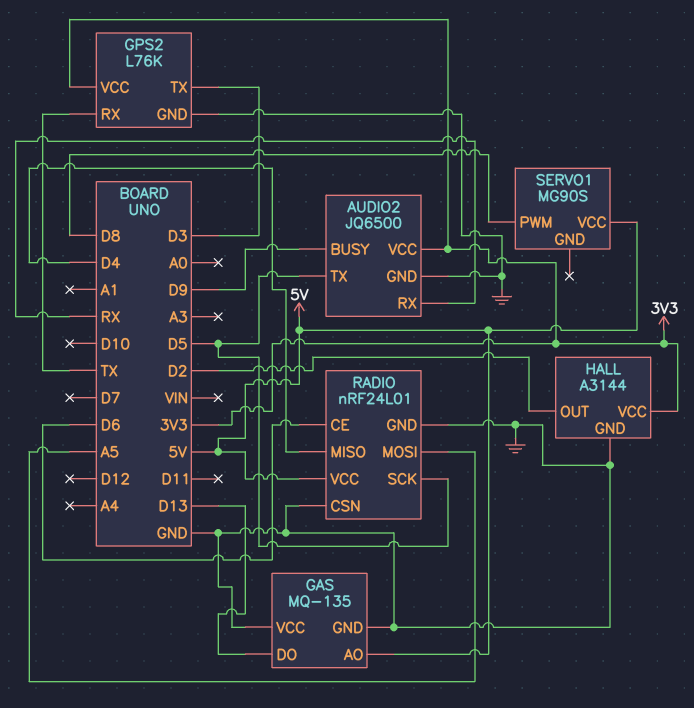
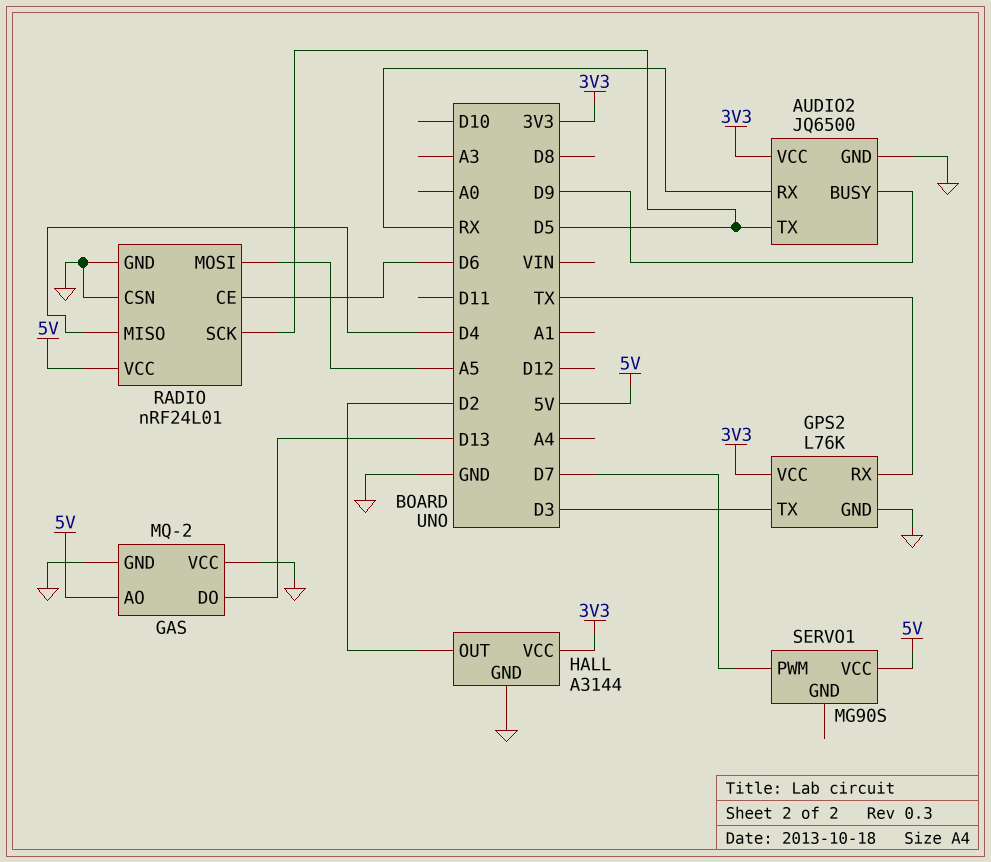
GAS: MQ-135 -> MQ-2
SERVO1 pin PWM: D8 -> D7

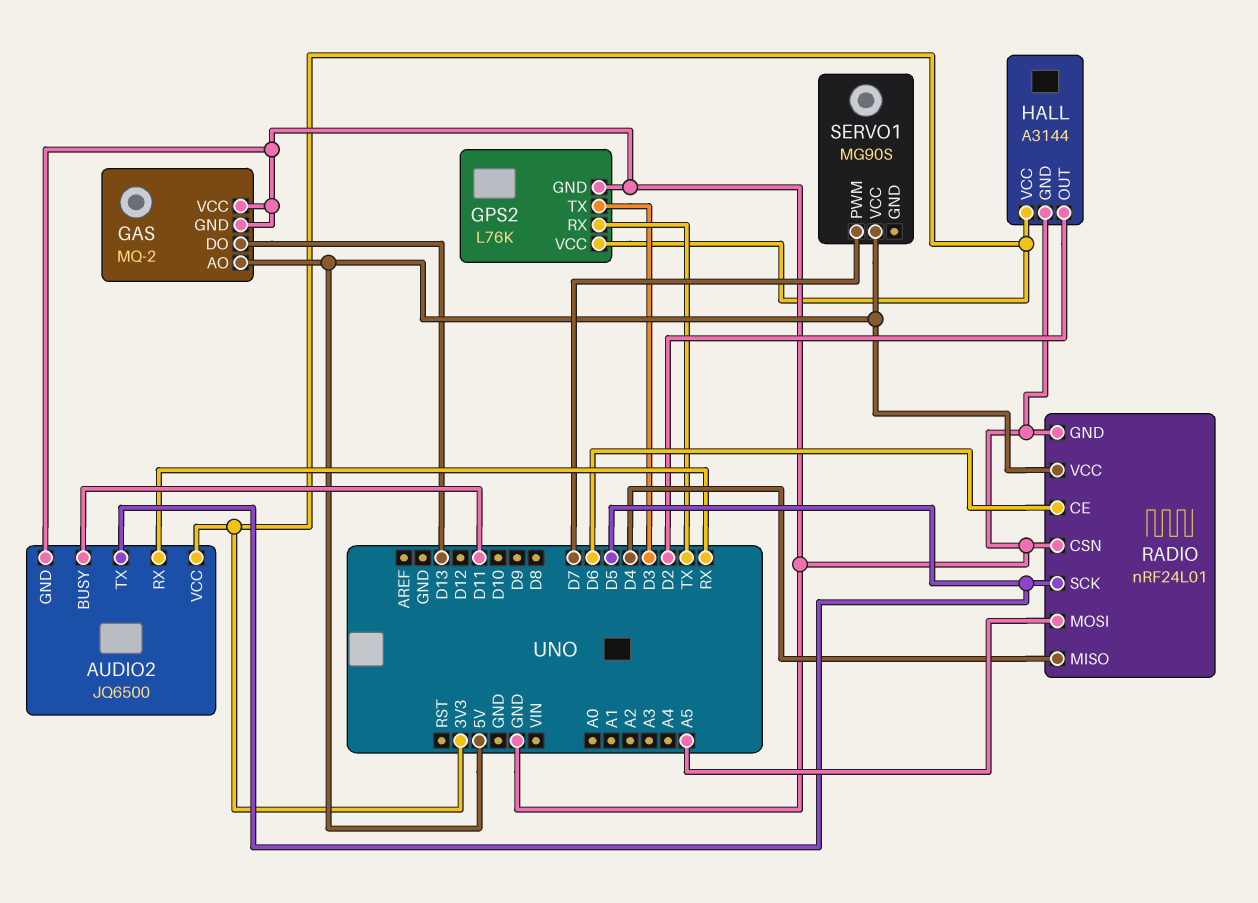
AUDIO2 pin BUSY: D9 -> D11

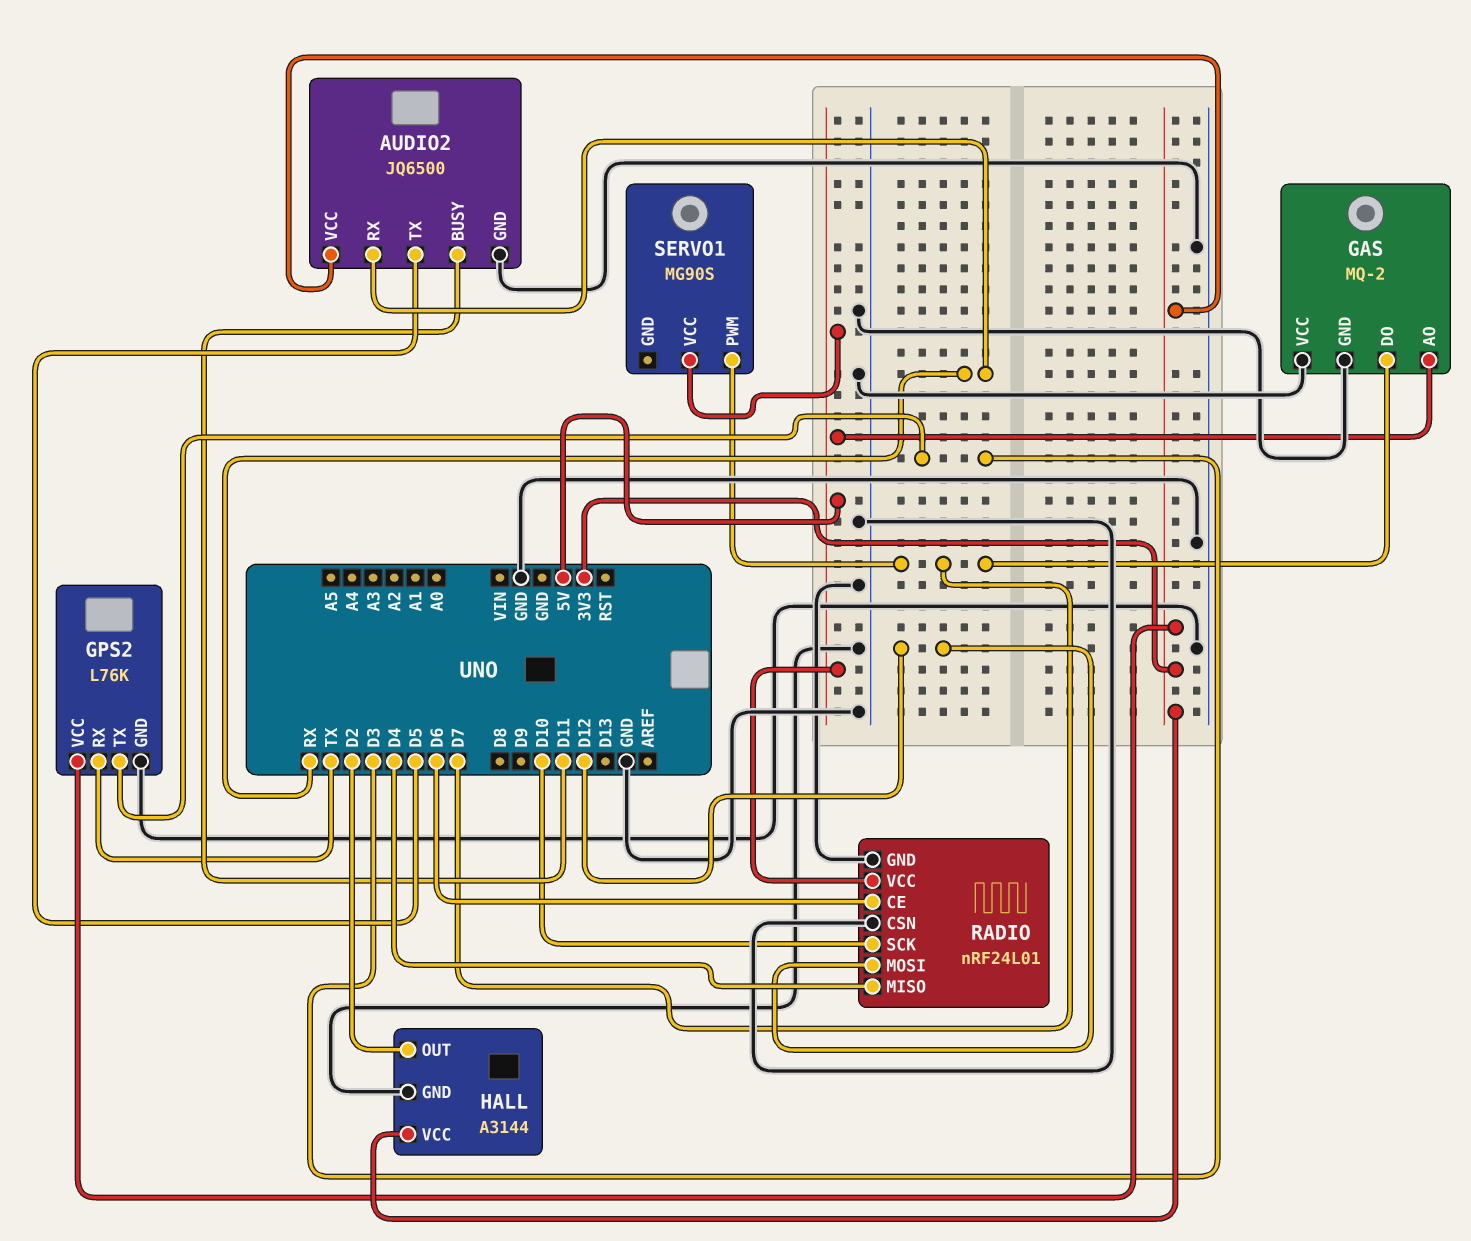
GAS pin DO: D13 -> D7
RADIO pin MOSI: A5 -> D12
RADIO pin SCK: D5 -> D10

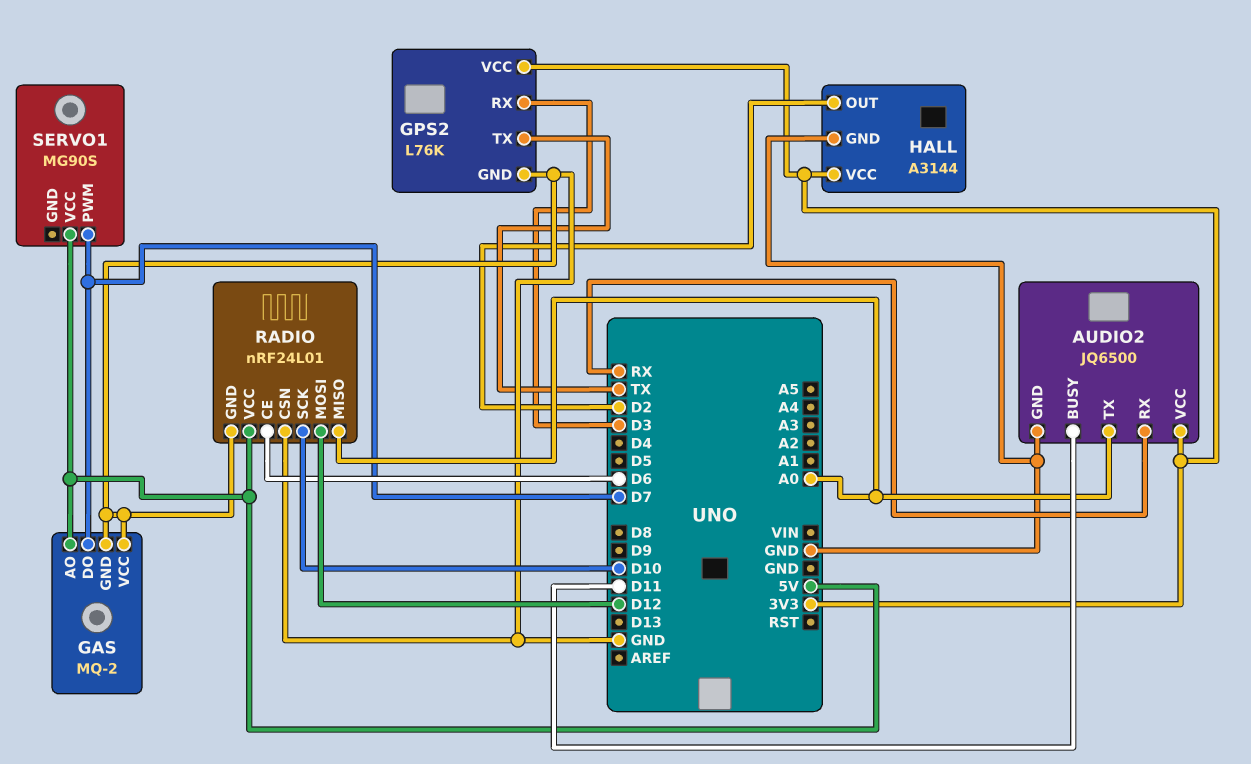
AUDIO2 pin TX: D5 -> A0
GPS2 pin RX: TX -> D3
GPS2 pin TX: D3 -> TX
RADIO pin MISO: D4 -> A0

